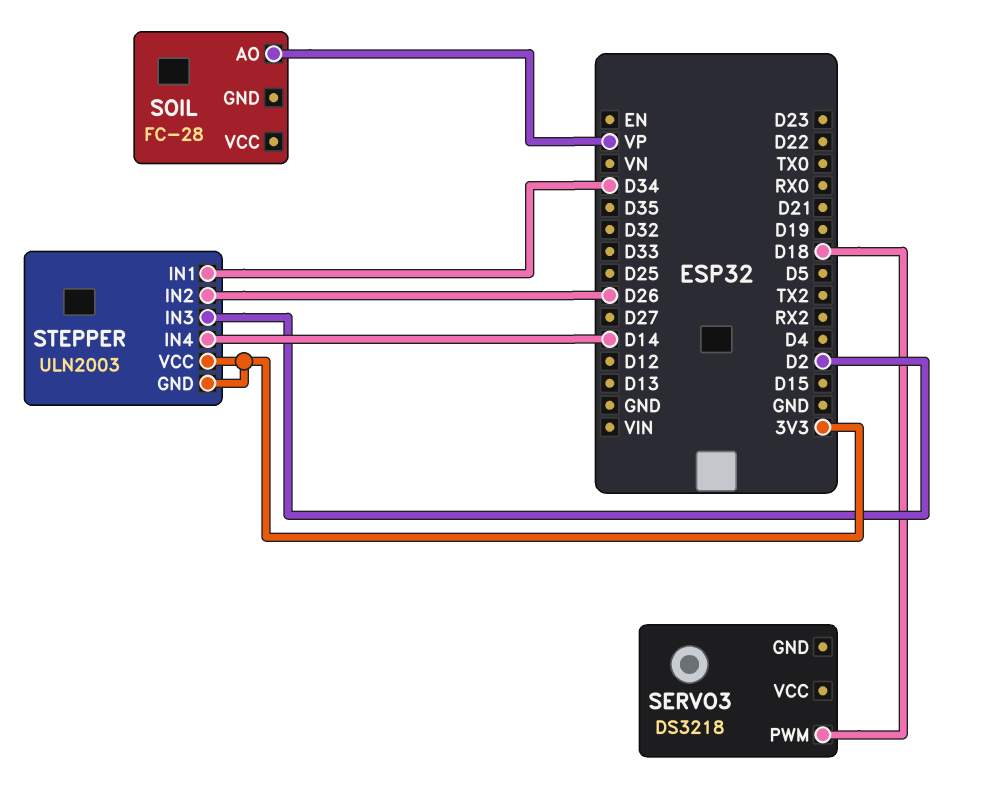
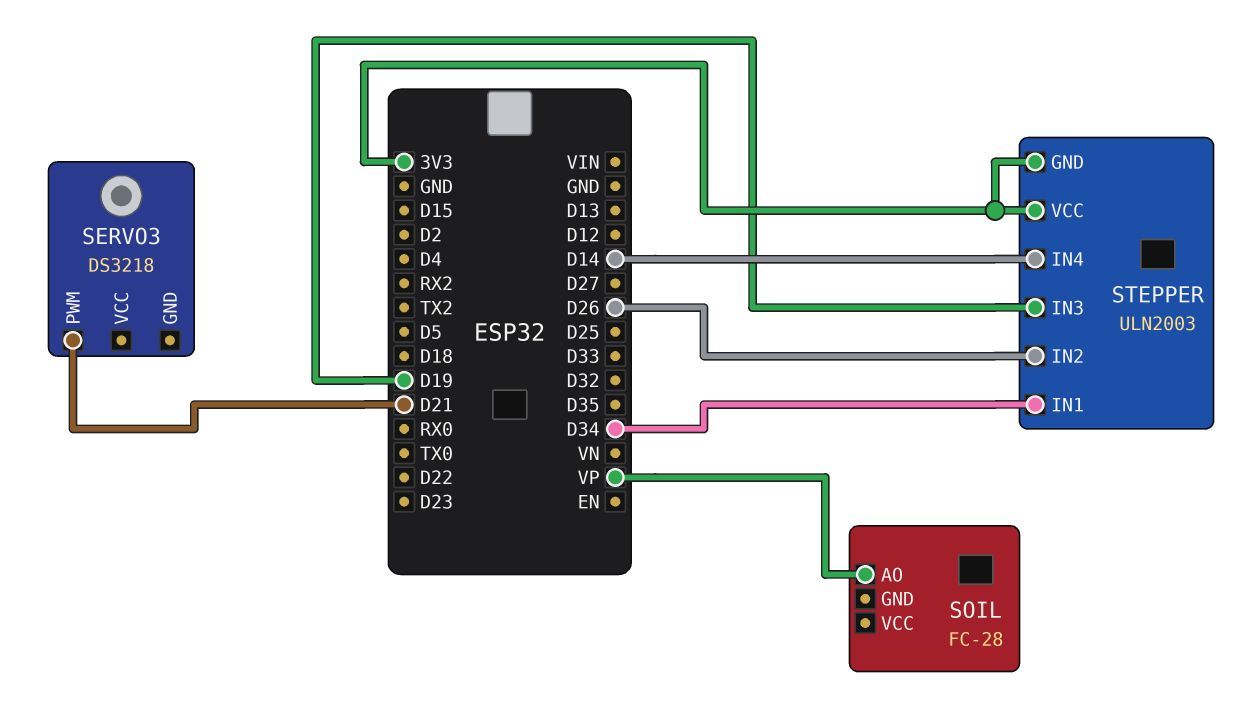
SERVO3 pin PWM: D18 -> D21
STEPPER pin IN3: D2 -> D19

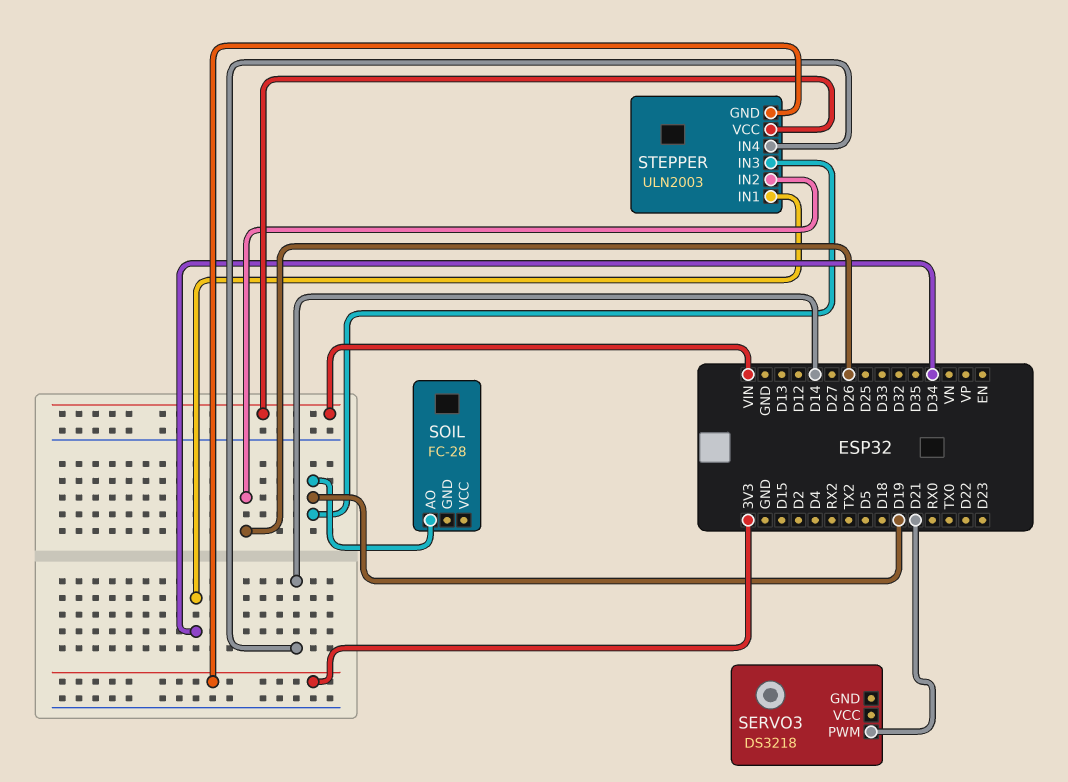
SOIL pin AO: VP -> D19
STEPPER pin VCC: 3V3 -> VIN

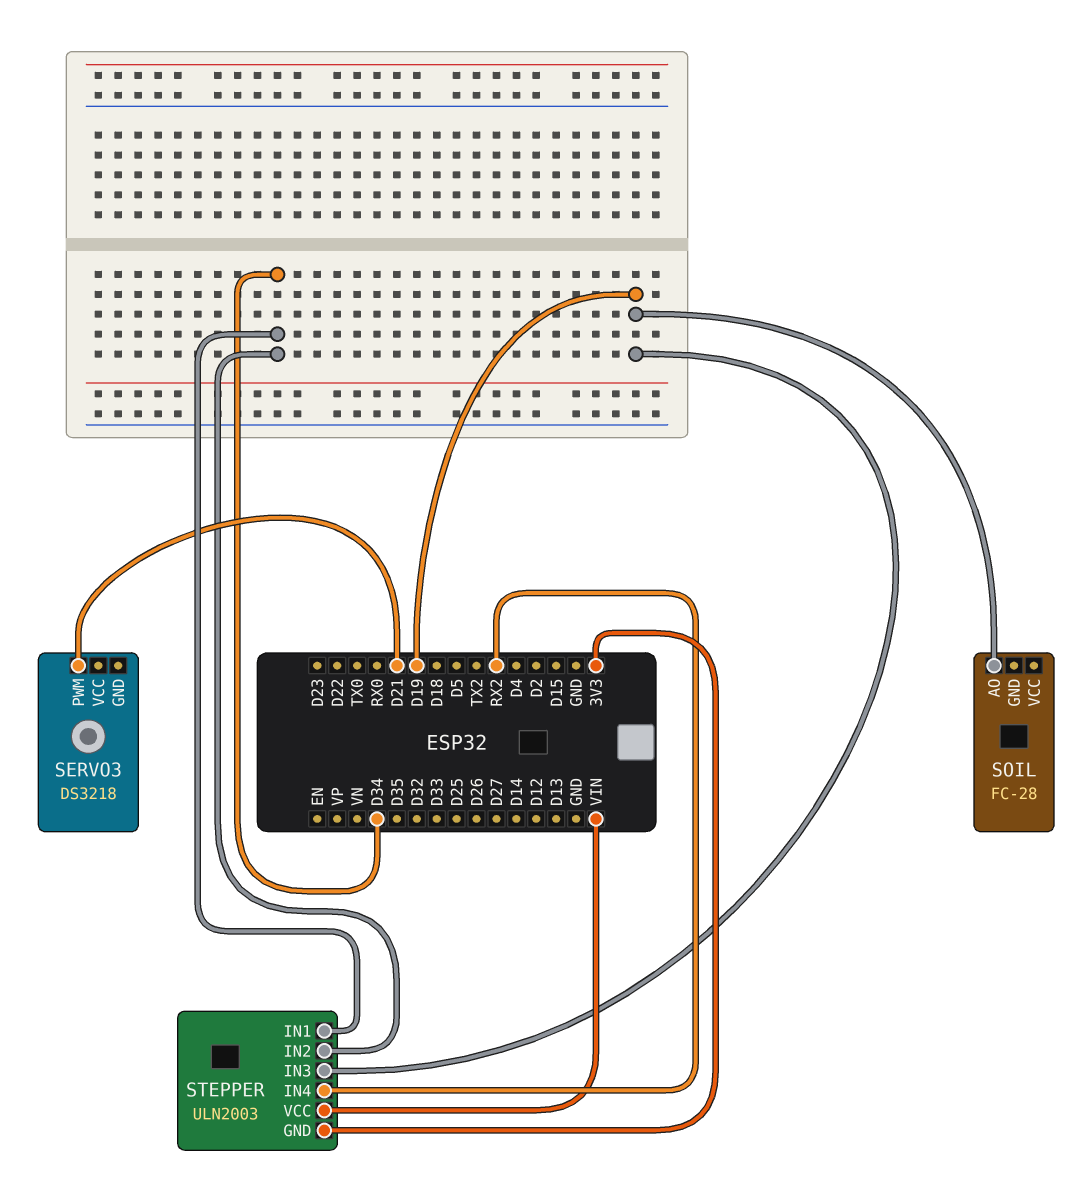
STEPPER pin IN2: D26 -> D34
STEPPER pin IN4: D14 -> RX2

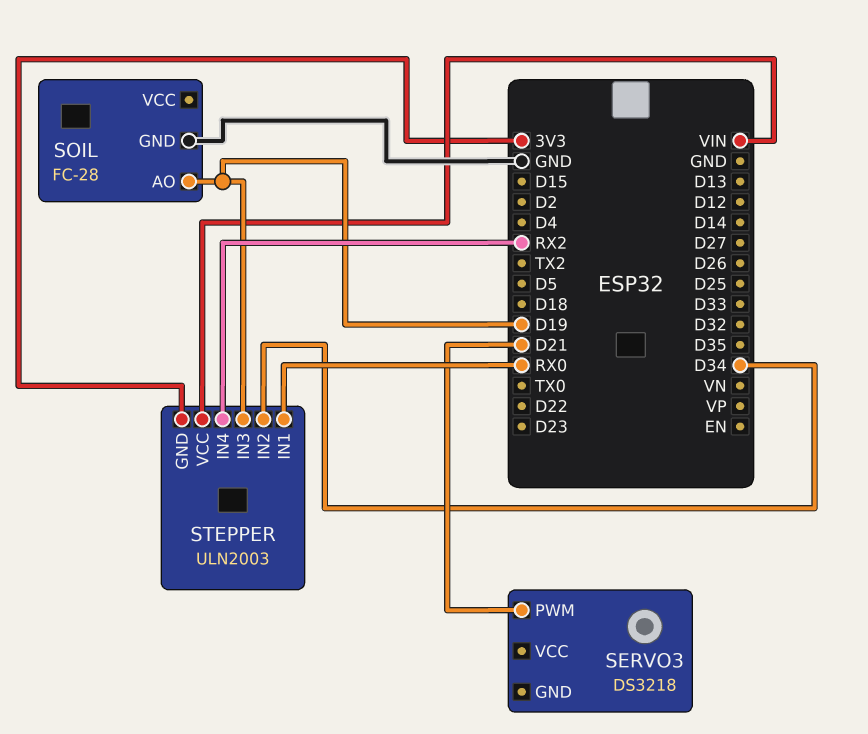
SOIL pin GND: none -> GND
STEPPER pin IN1: D34 -> RX0

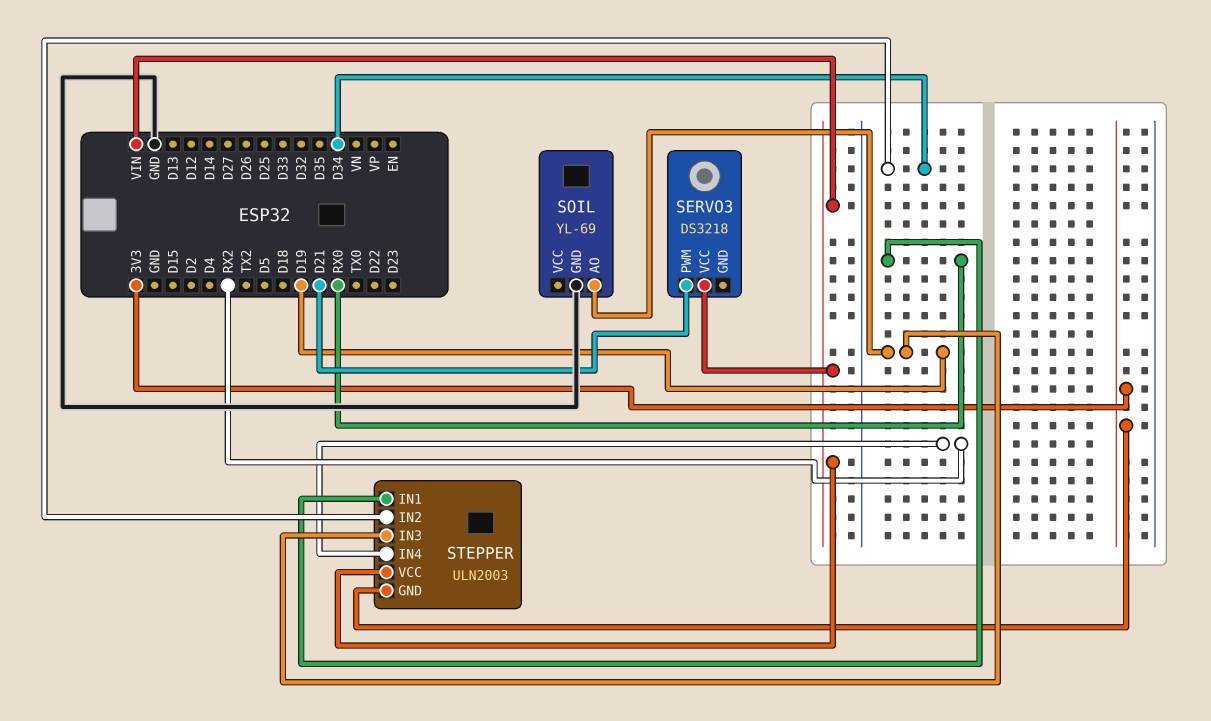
SERVO3 pin VCC: none -> VIN
SOIL: FC-28 -> YL-69

